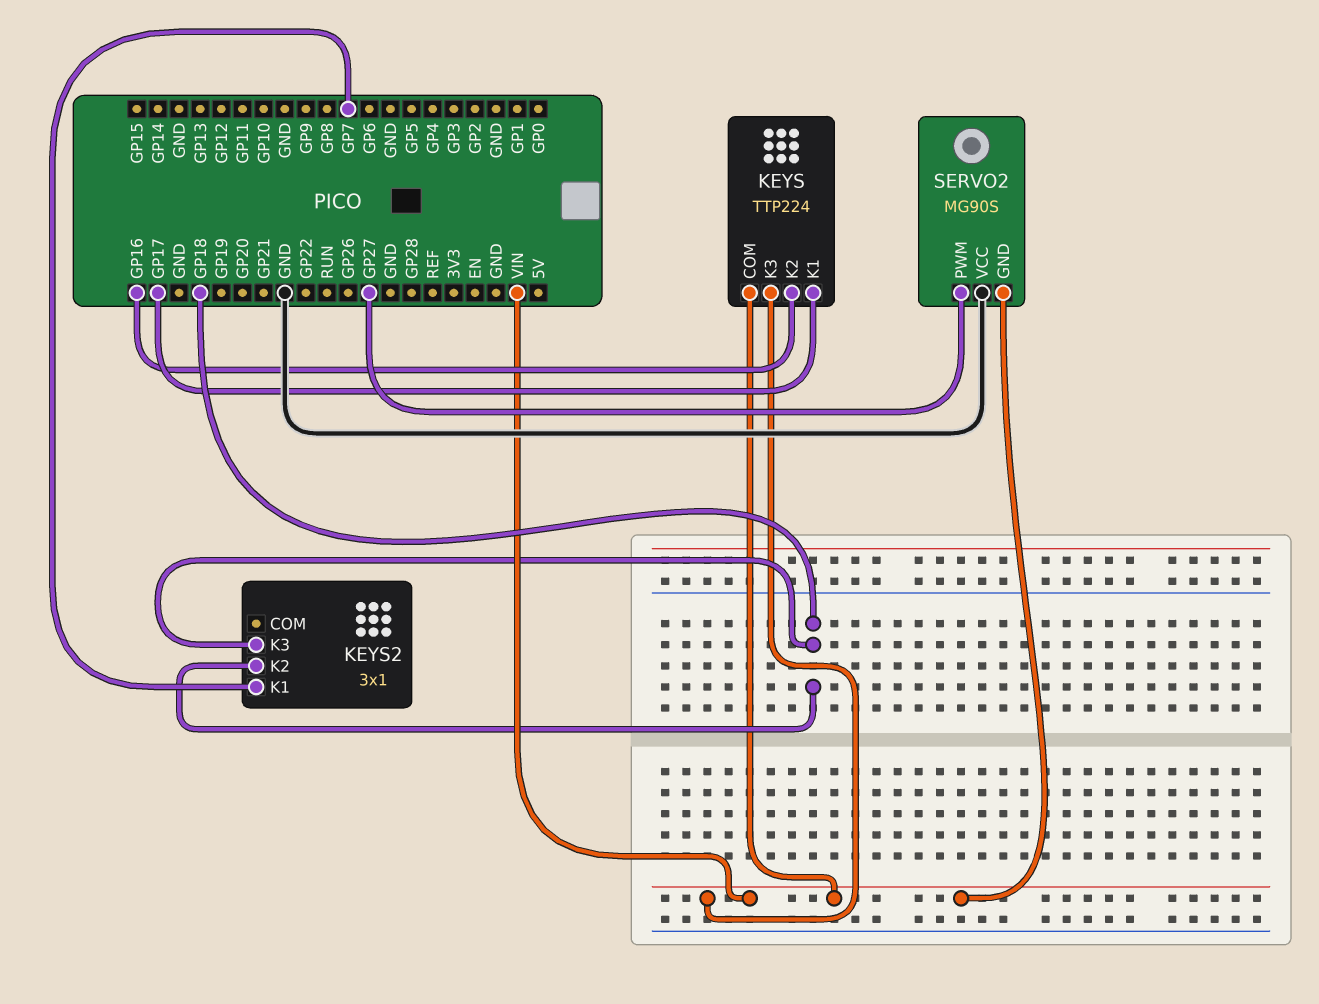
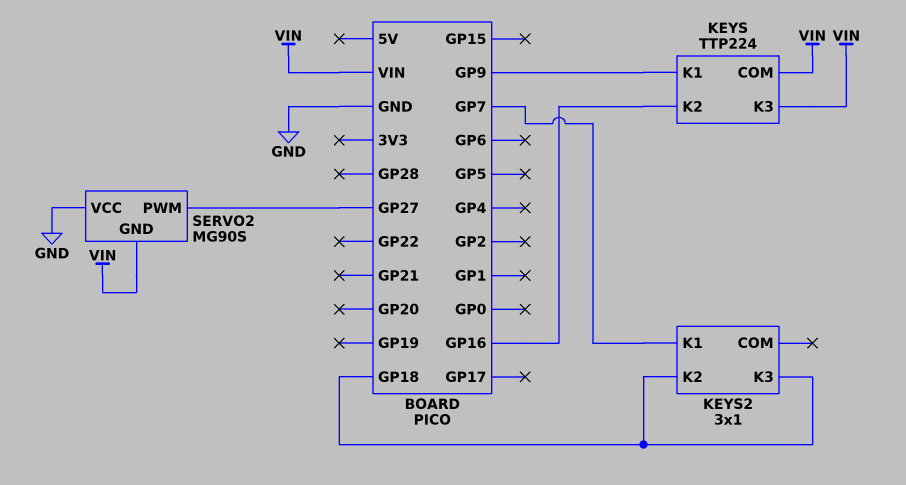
KEYS pin K1: GP17 -> GP9

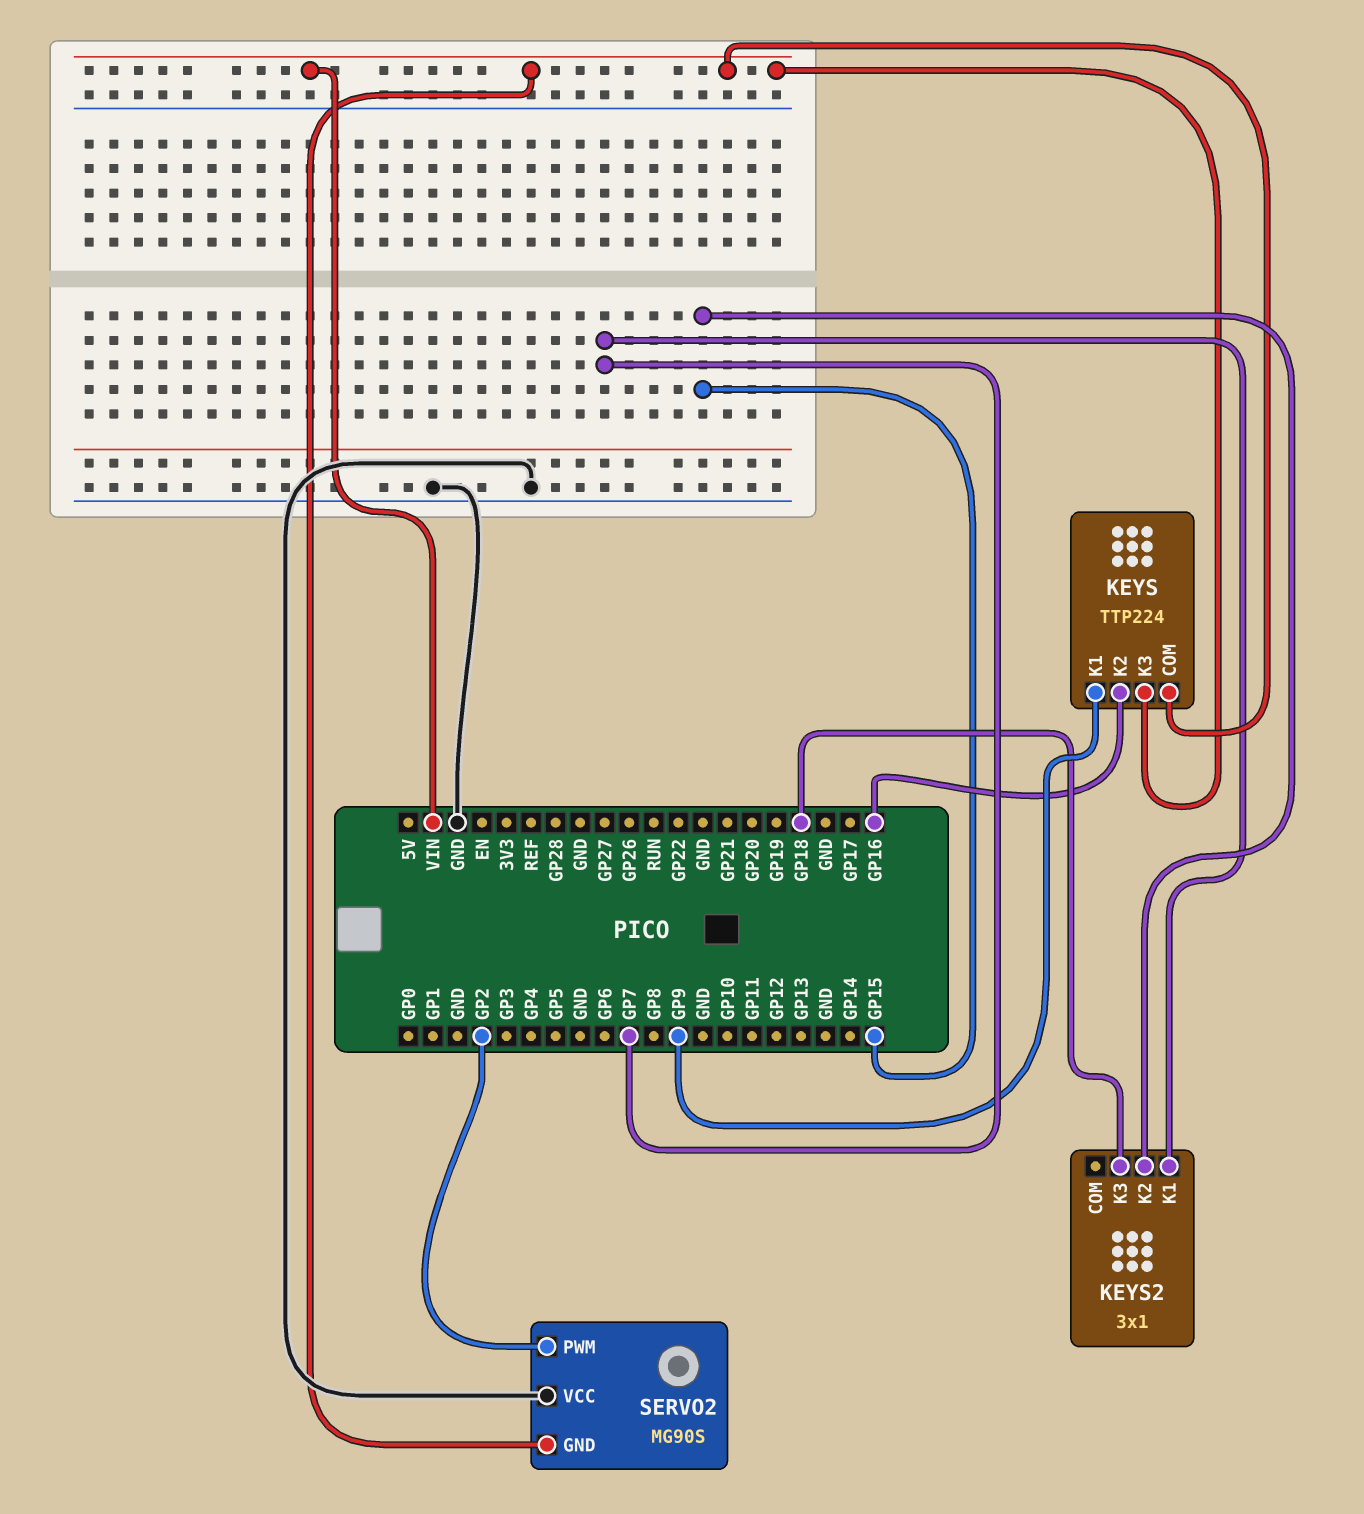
KEYS2 pin K2: GP18 -> GP15
SERVO2 pin PWM: GP27 -> GP2

